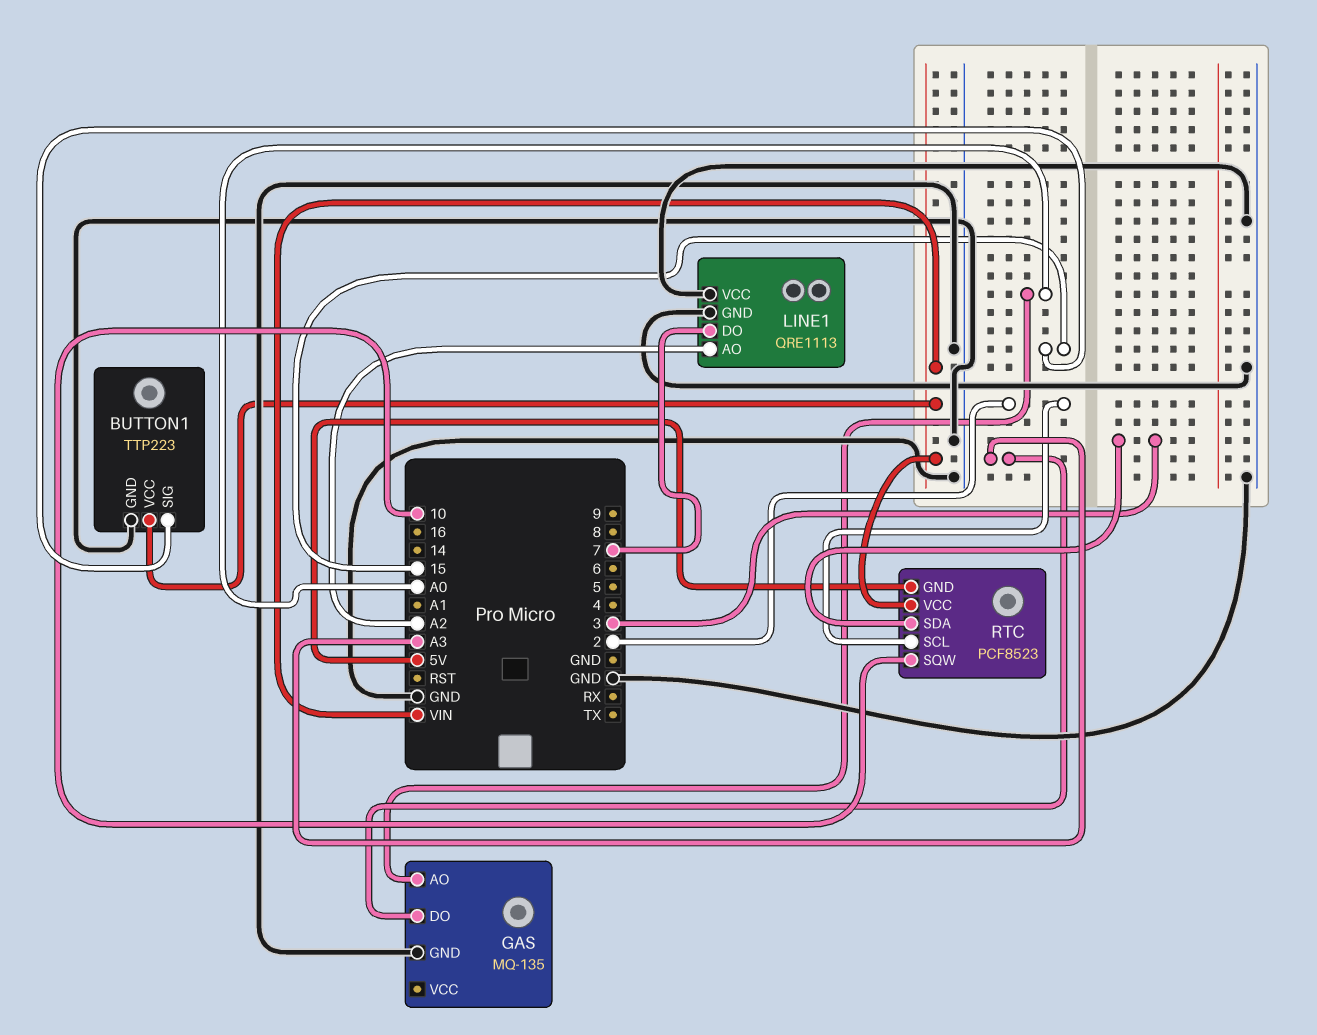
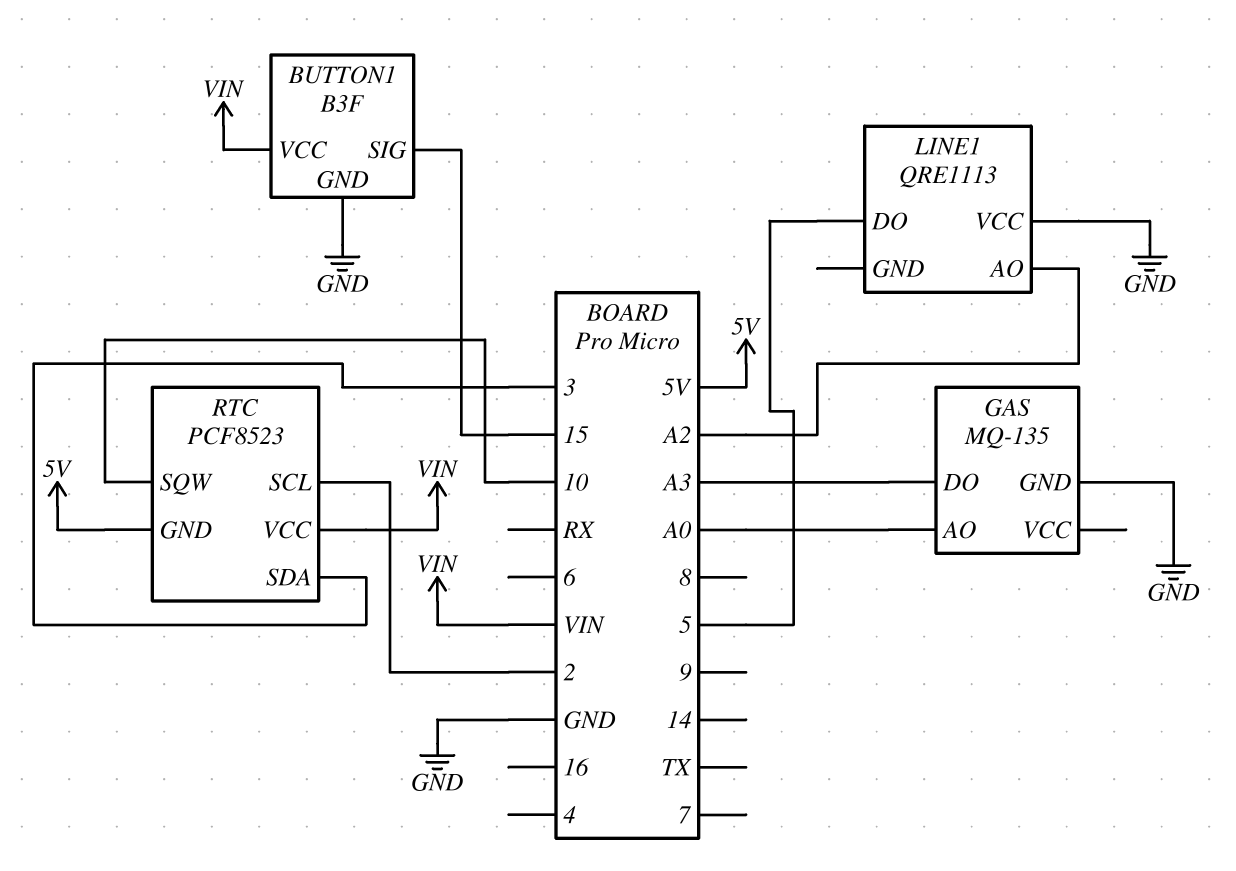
BUTTON1: TTP223 -> B3F
LINE1 pin DO: 7 -> 5
LINE1 pin GND: GND -> none

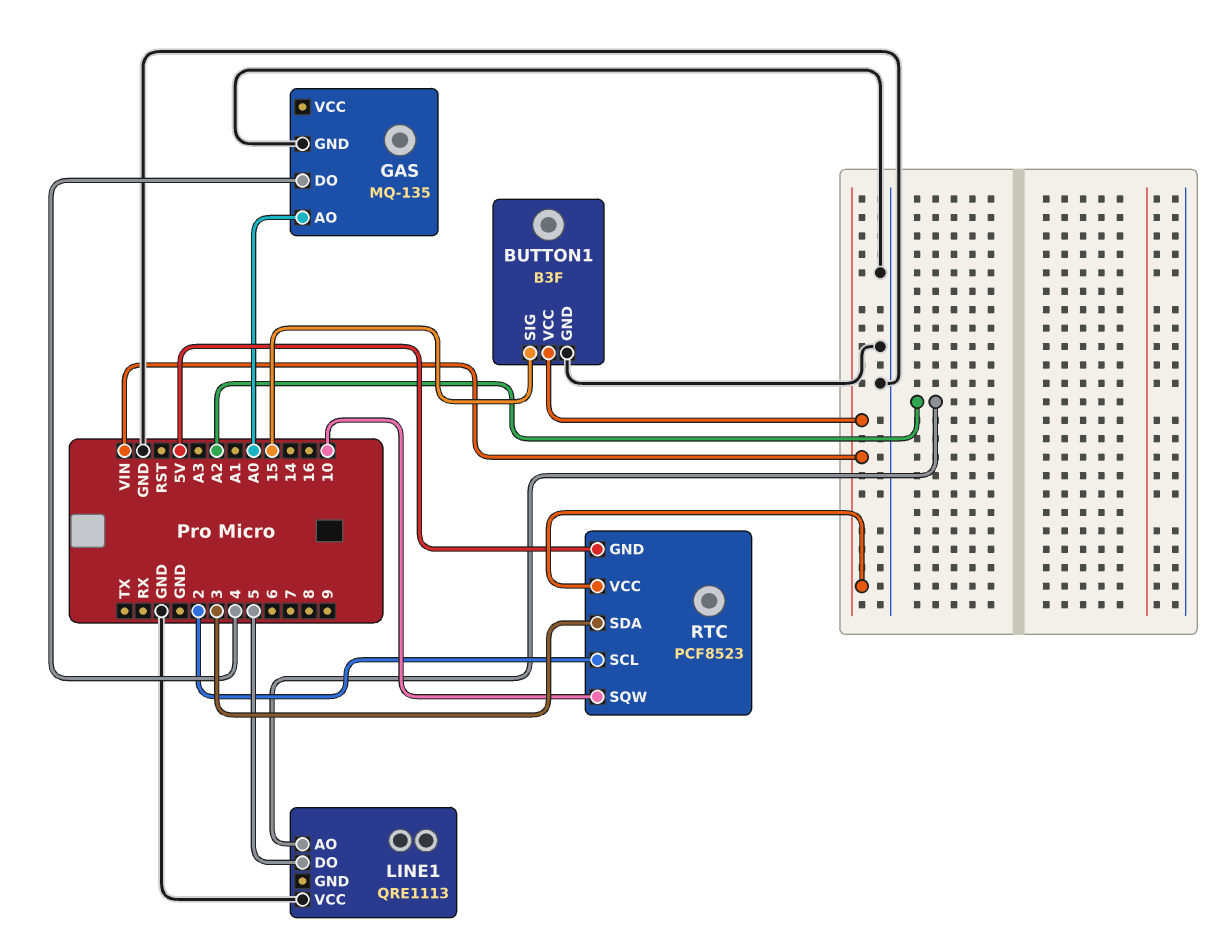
GAS pin DO: A3 -> 4

